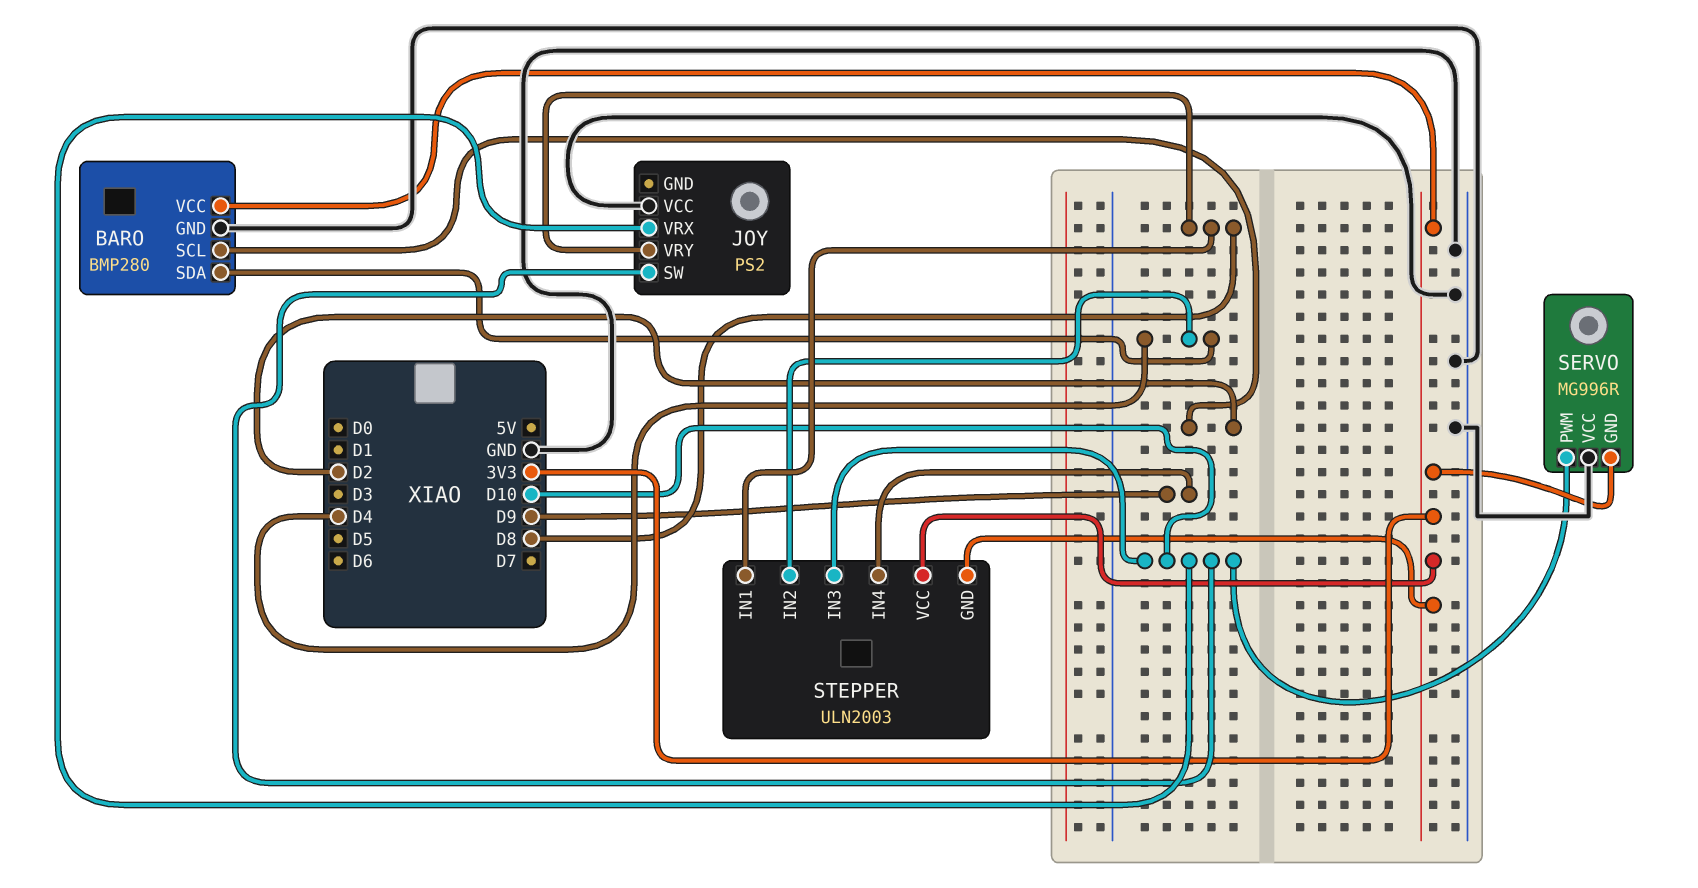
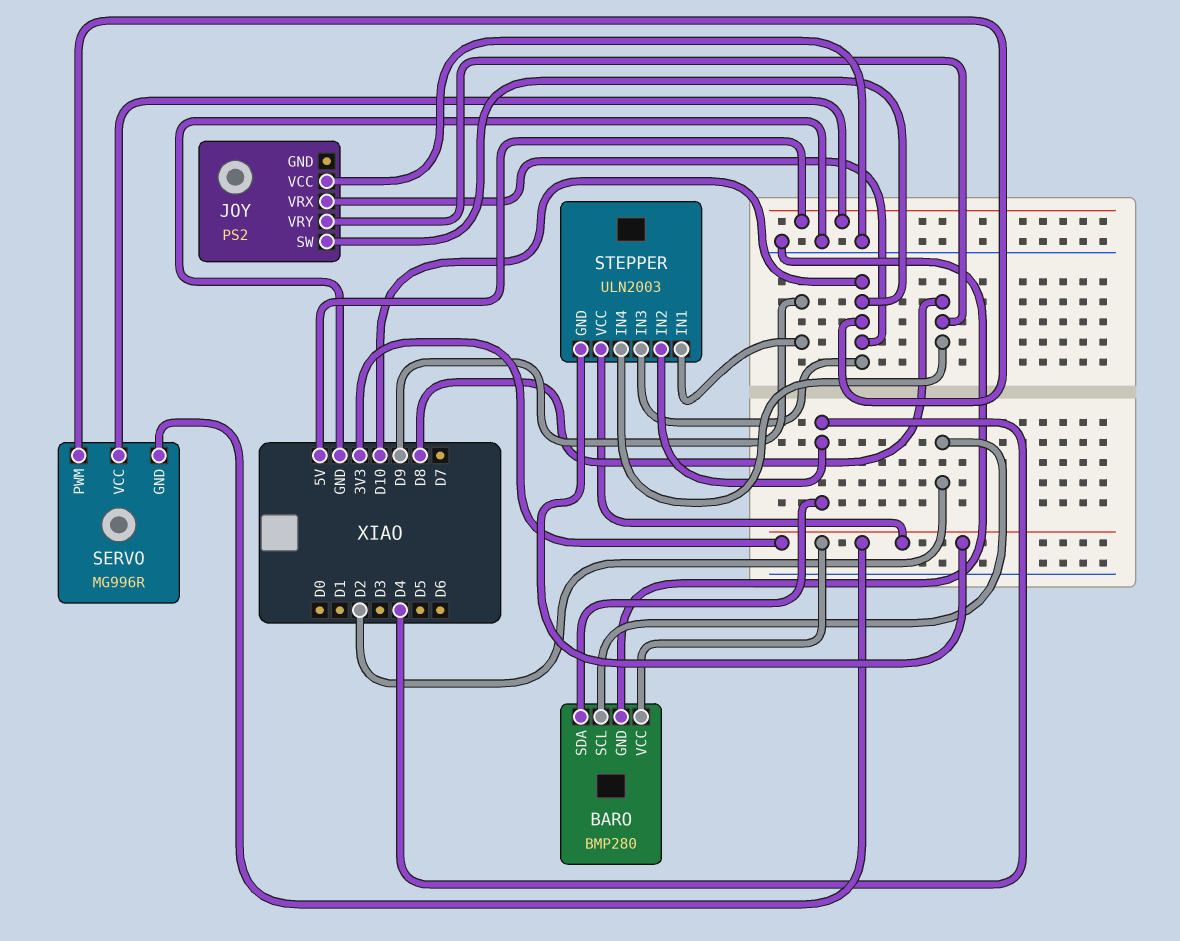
SERVO pin VCC: GND -> 5V
STEPPER pin IN1: D8 -> D9
STEPPER pin IN4: D9 -> D8

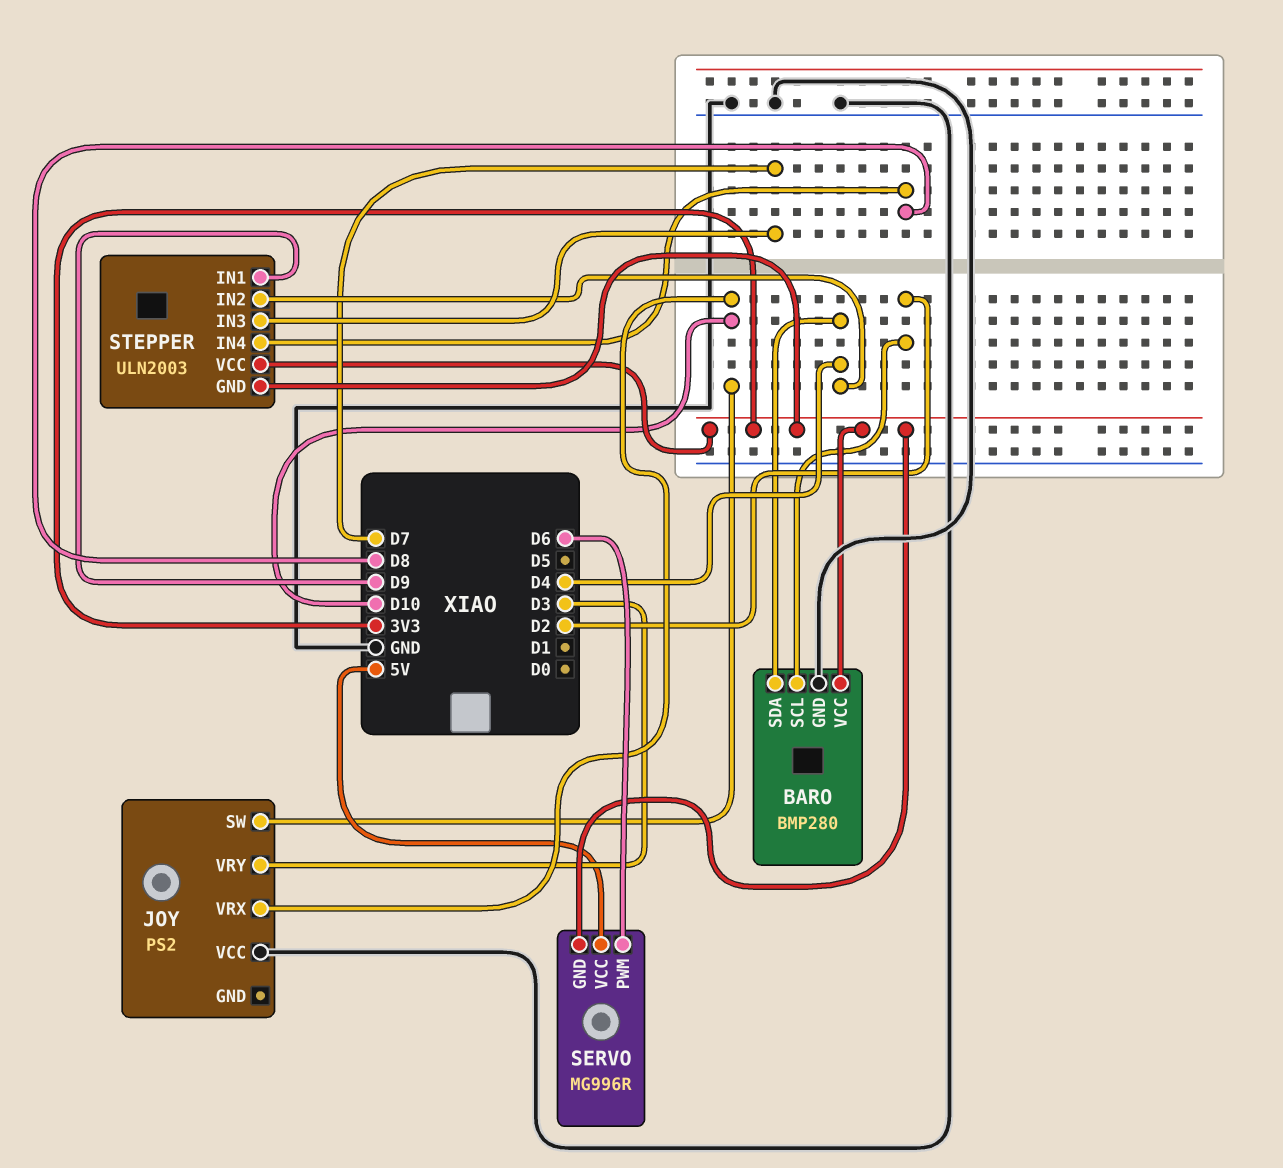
JOY pin VRY: D8 -> D3
SERVO pin PWM: D10 -> D6
STEPPER pin IN3: D10 -> D7

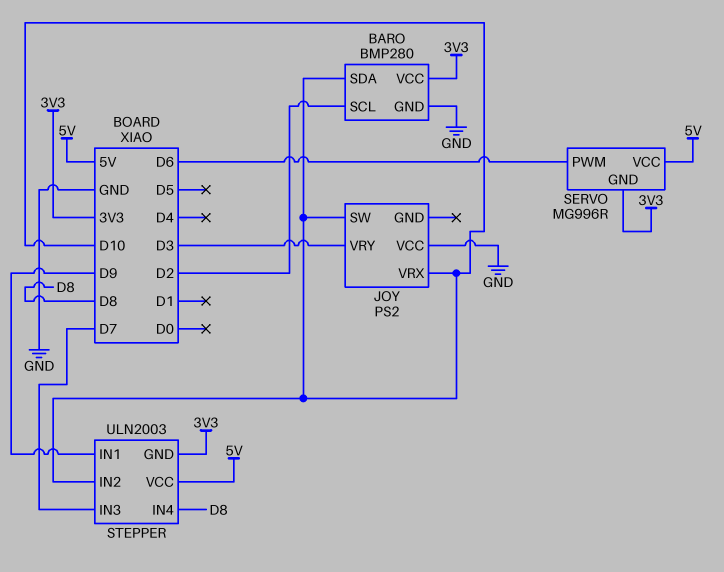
BARO pin SDA: D4 -> D10
STEPPER pin IN2: D4 -> D10
STEPPER pin VCC: 3V3 -> 5V

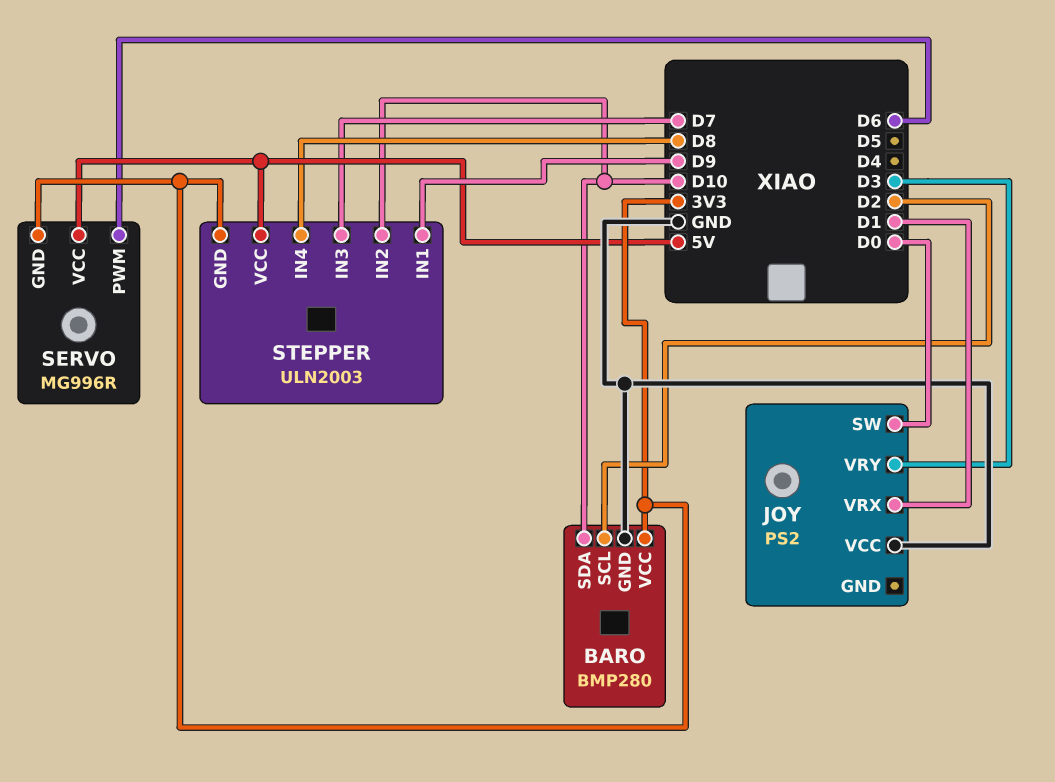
JOY pin SW: D10 -> D0
JOY pin VRX: D10 -> D1

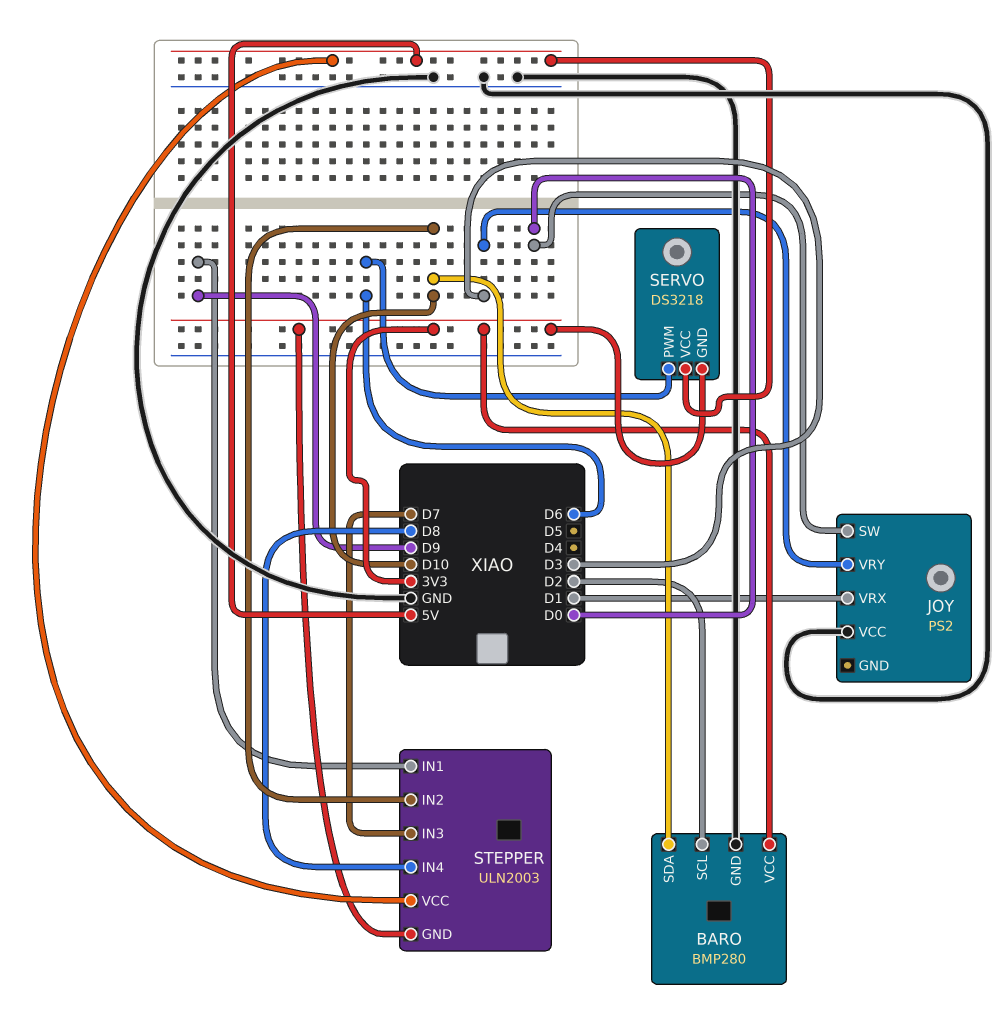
SERVO: MG996R -> DS3218

